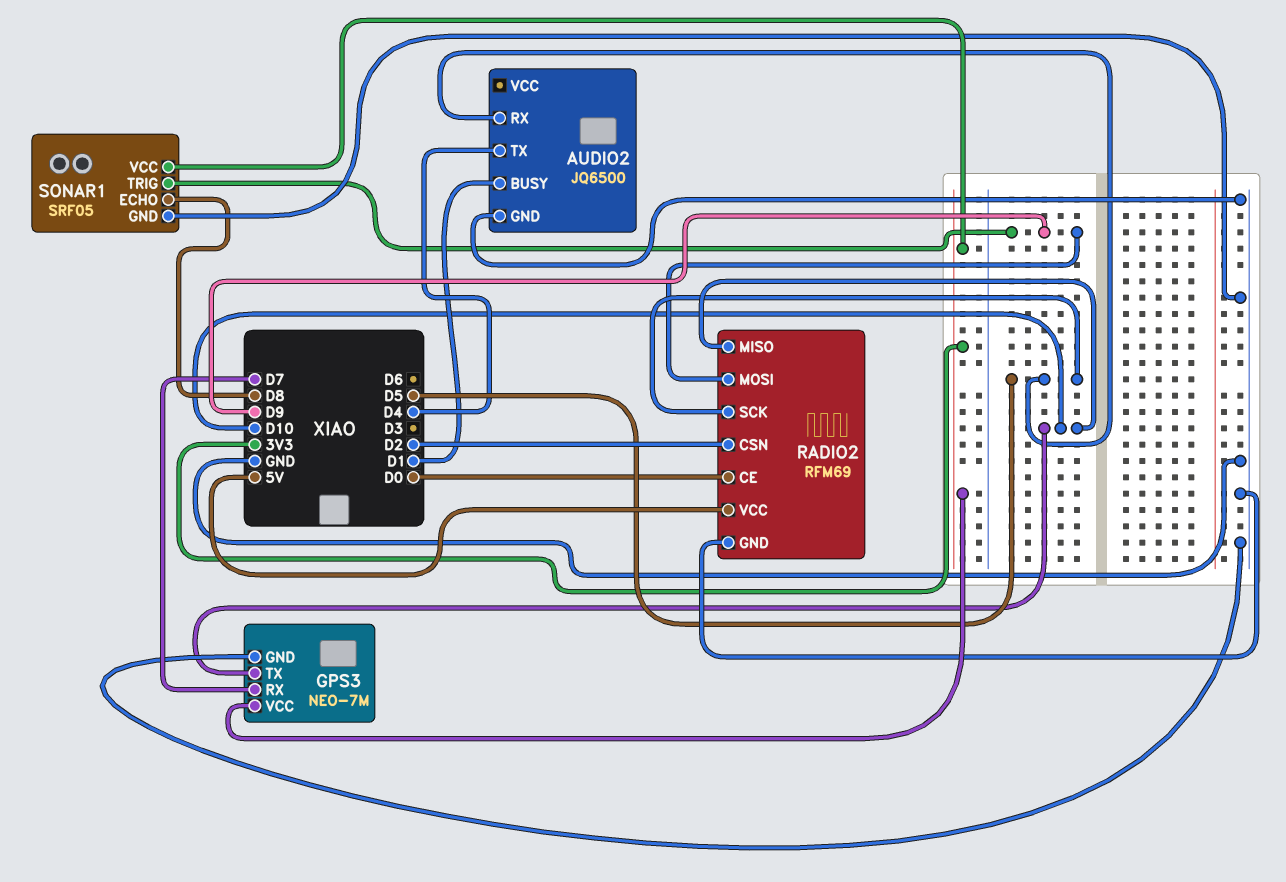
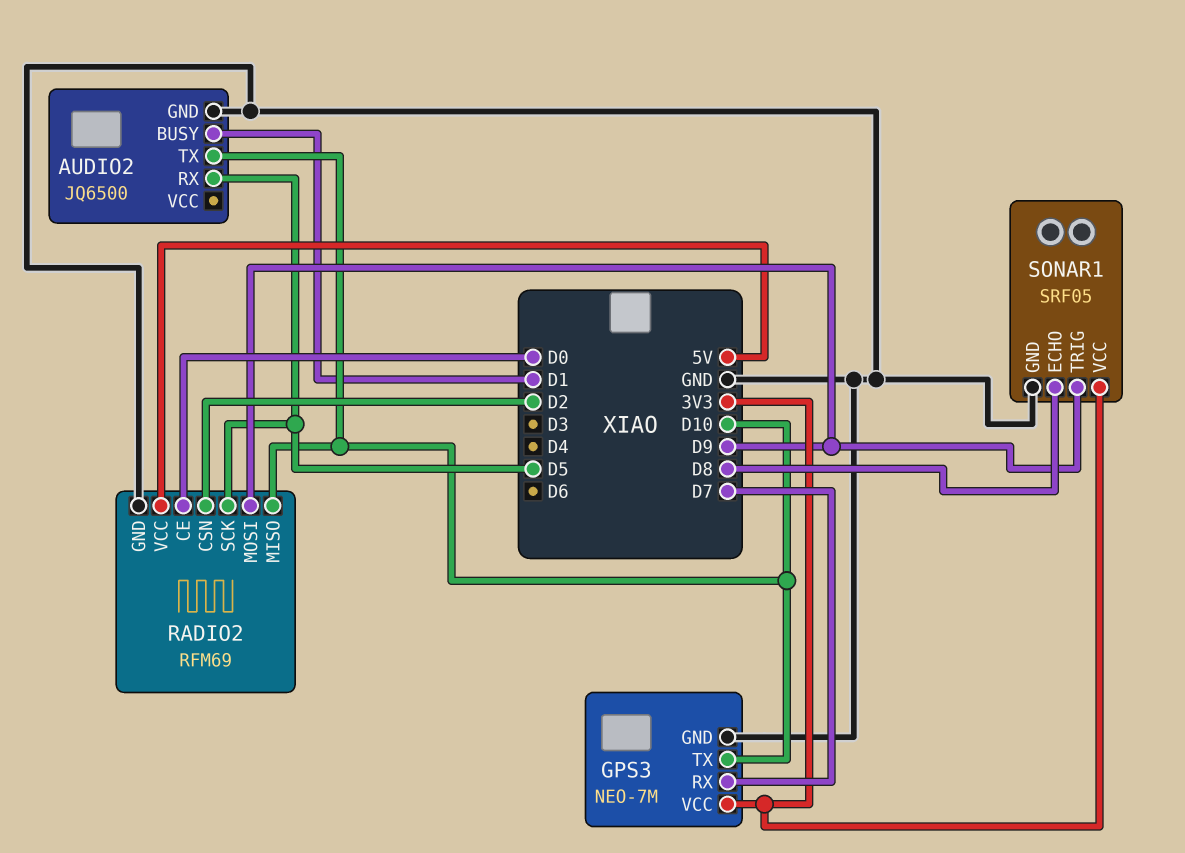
AUDIO2 pin TX: D4 -> D10

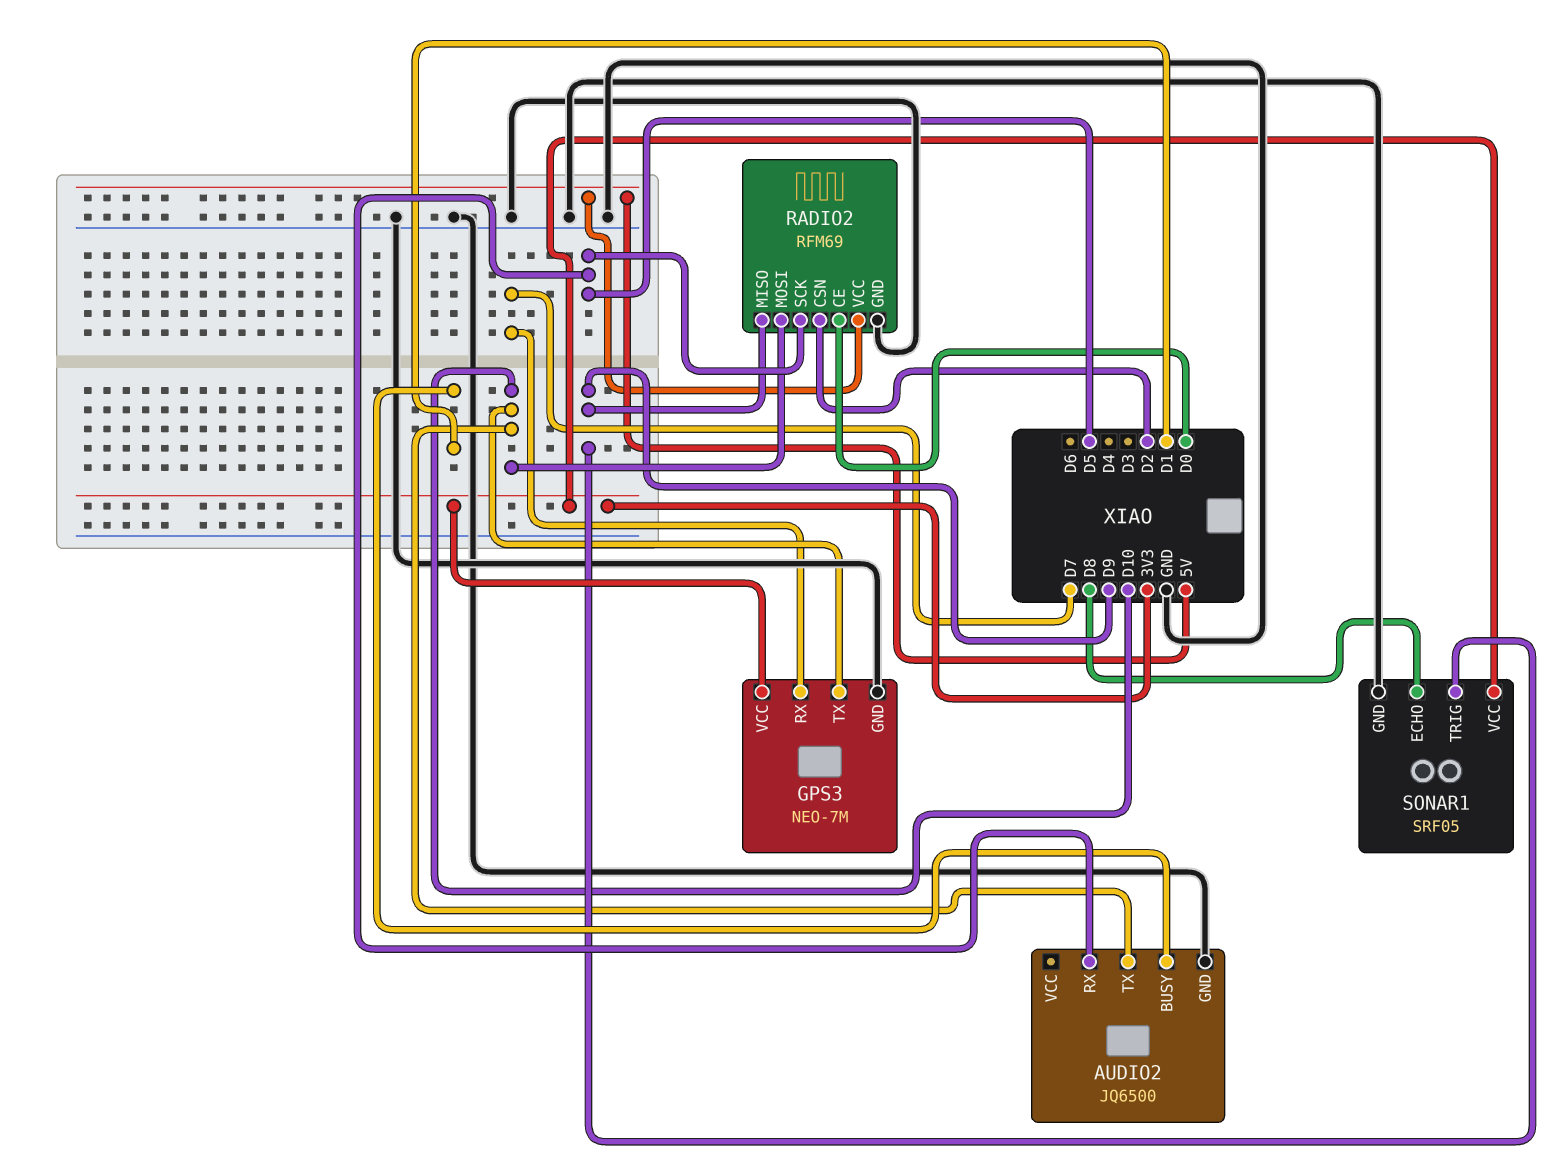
RADIO2 pin MISO: D10 -> D9
RADIO2 pin MOSI: D9 -> D10

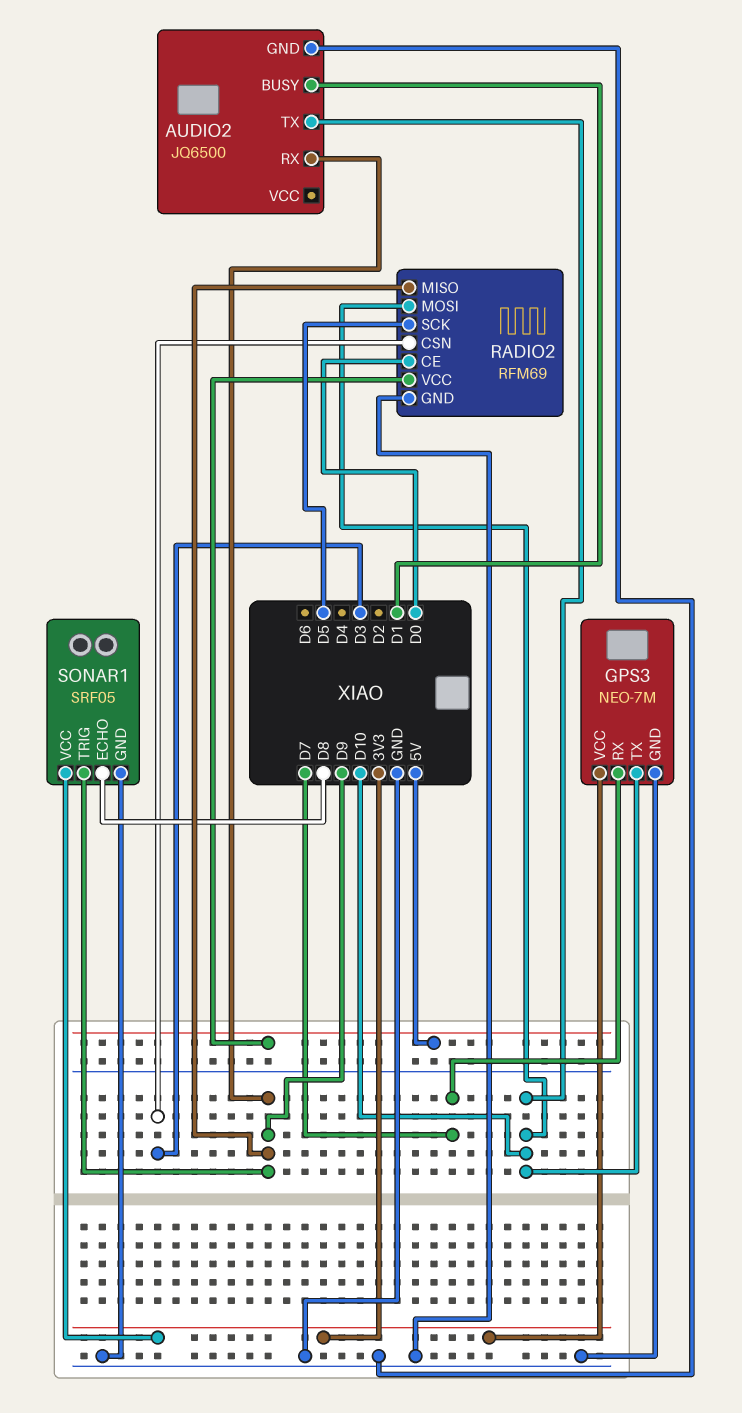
AUDIO2 pin RX: D5 -> D9
RADIO2 pin CSN: D2 -> D3

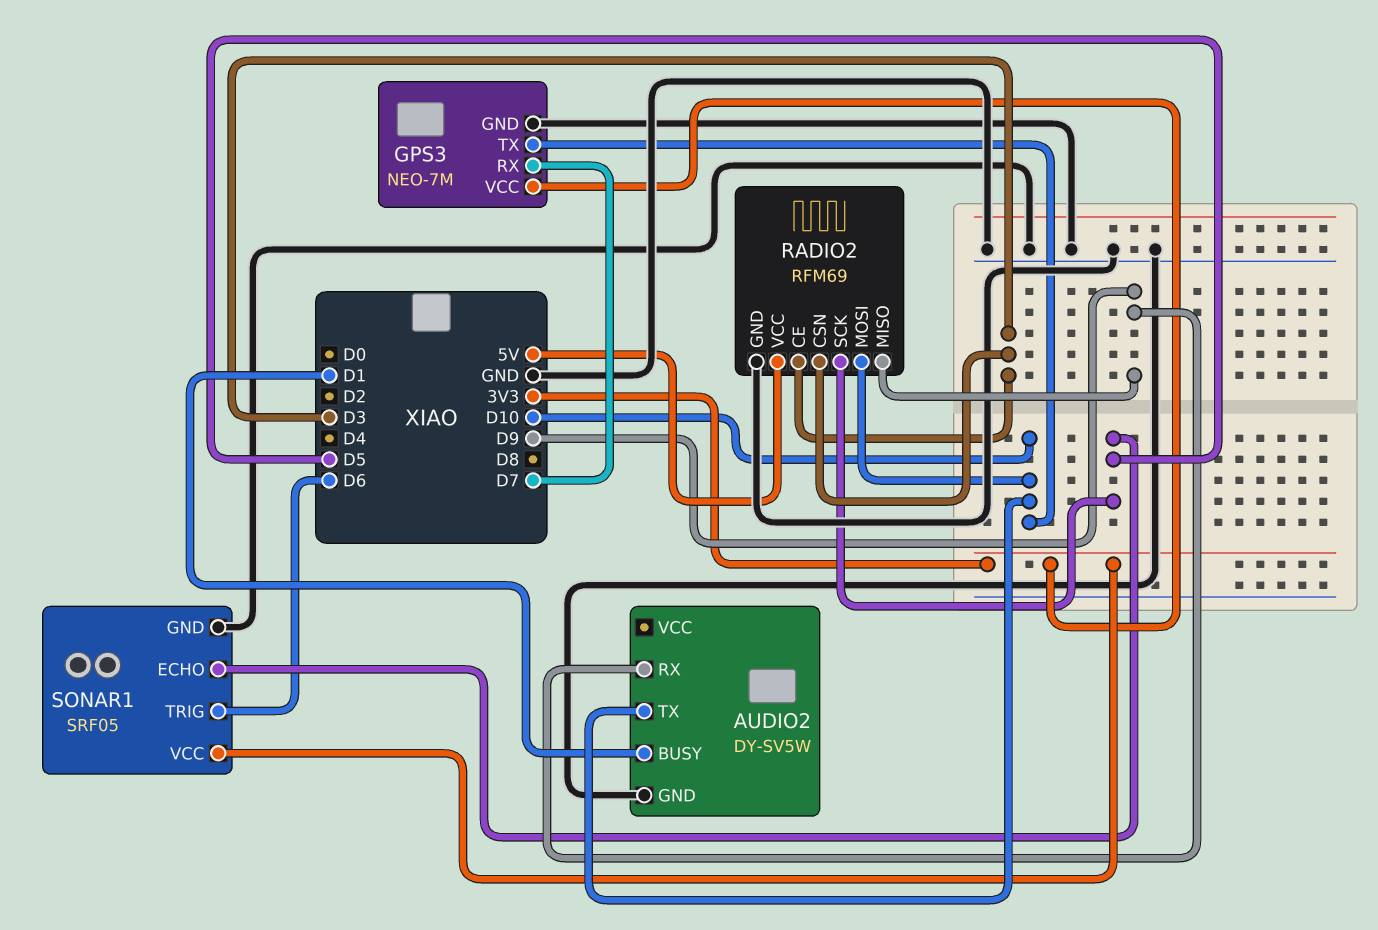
AUDIO2: JQ6500 -> DY-SV5W
RADIO2 pin CE: D0 -> D3
SONAR1 pin ECHO: D8 -> D5
SONAR1 pin TRIG: D9 -> D6

